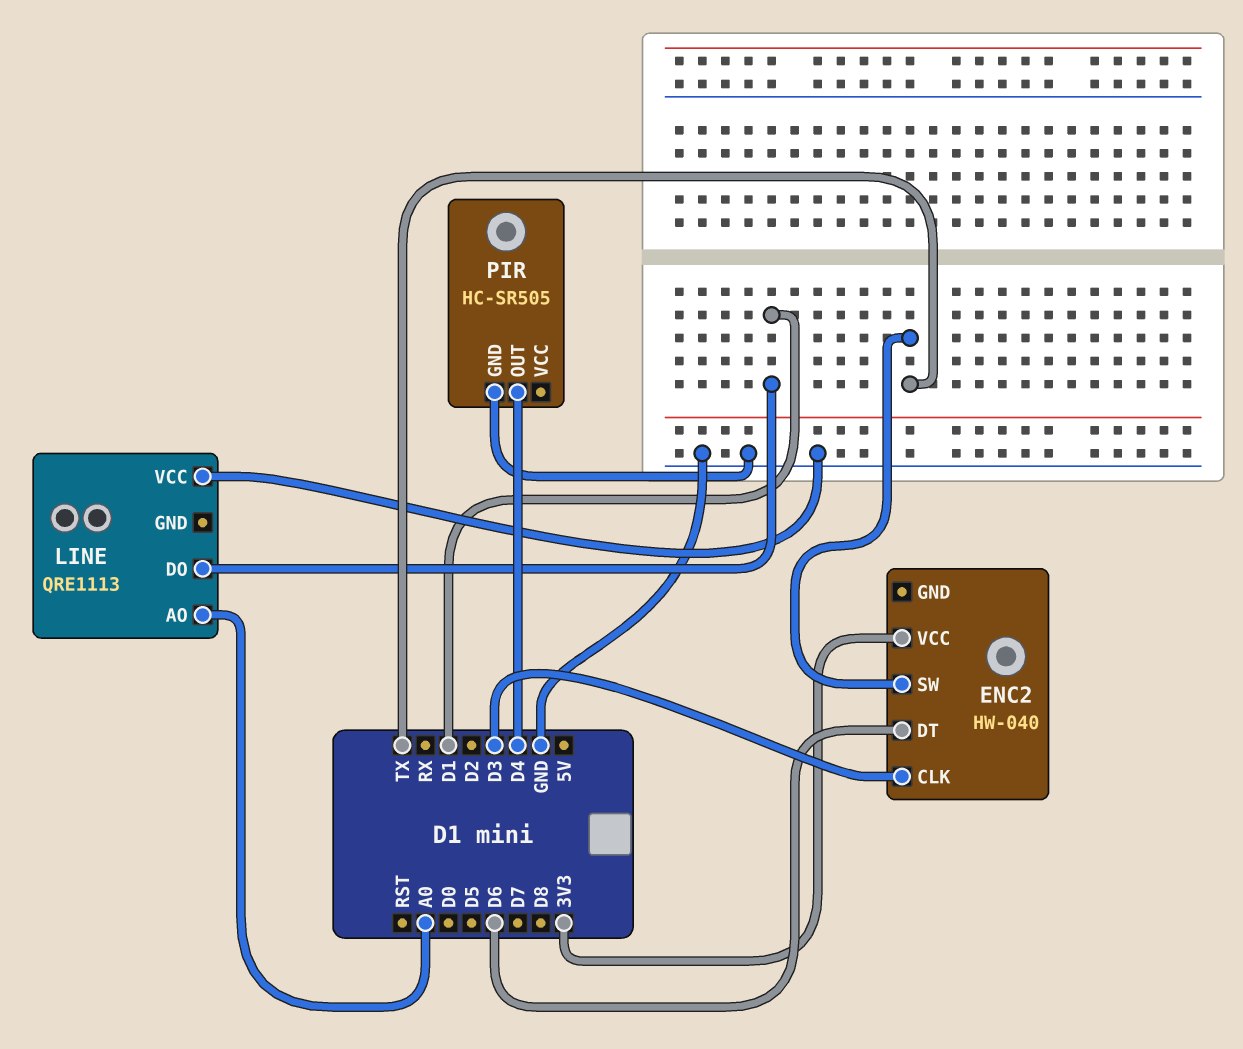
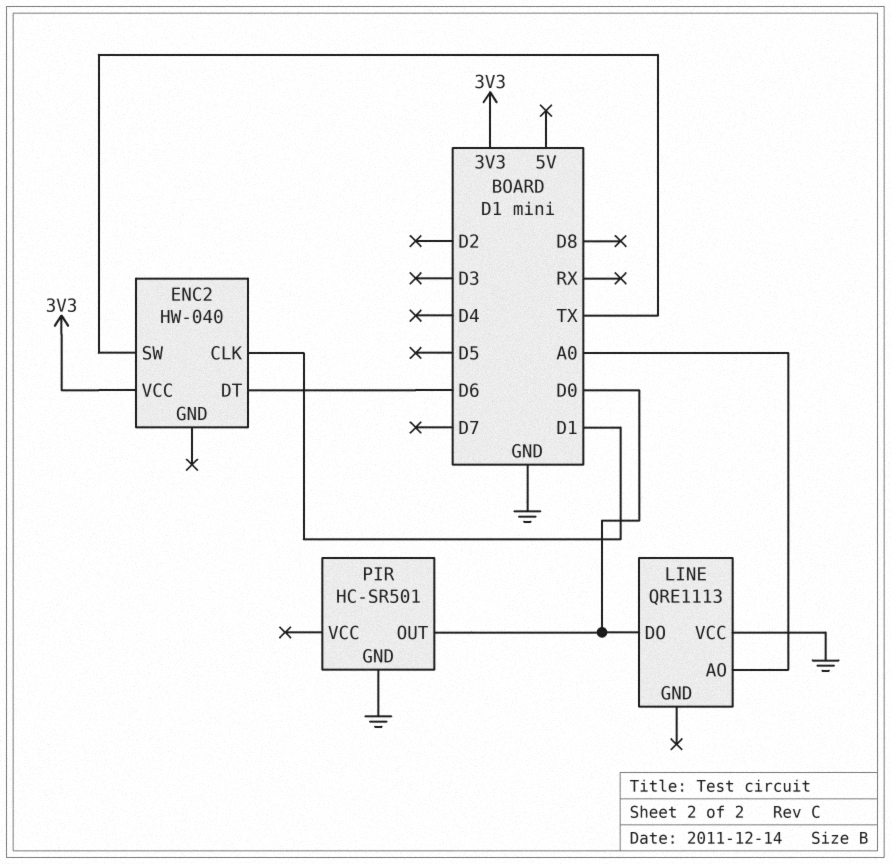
ENC2 pin CLK: D3 -> D1
LINE pin DO: D1 -> D0
PIR: HC-SR505 -> HC-SR501
PIR pin OUT: D4 -> D0

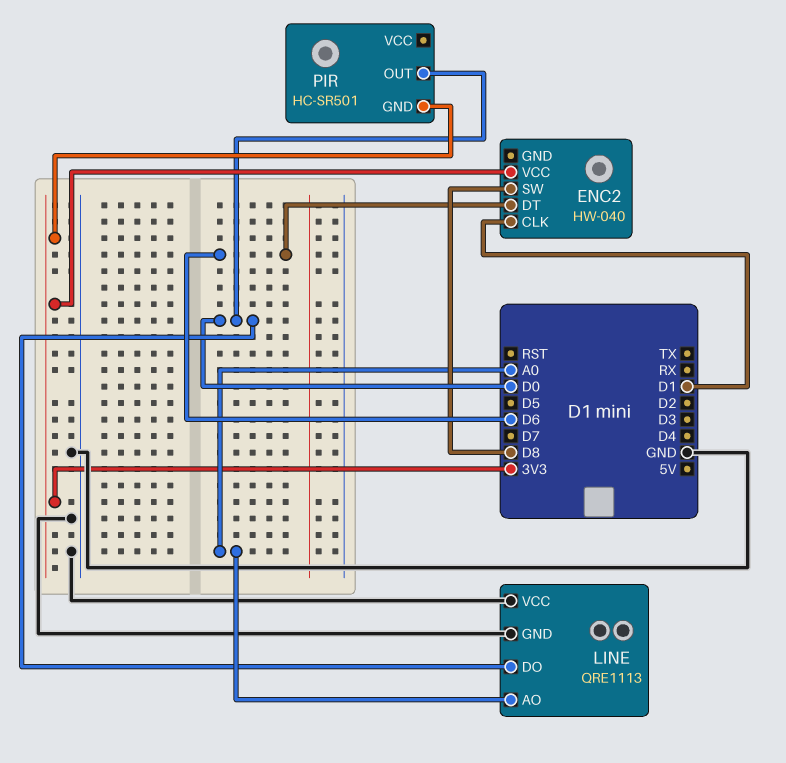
ENC2 pin SW: TX -> D8
LINE pin GND: none -> GND
PIR pin GND: GND -> 3V3

